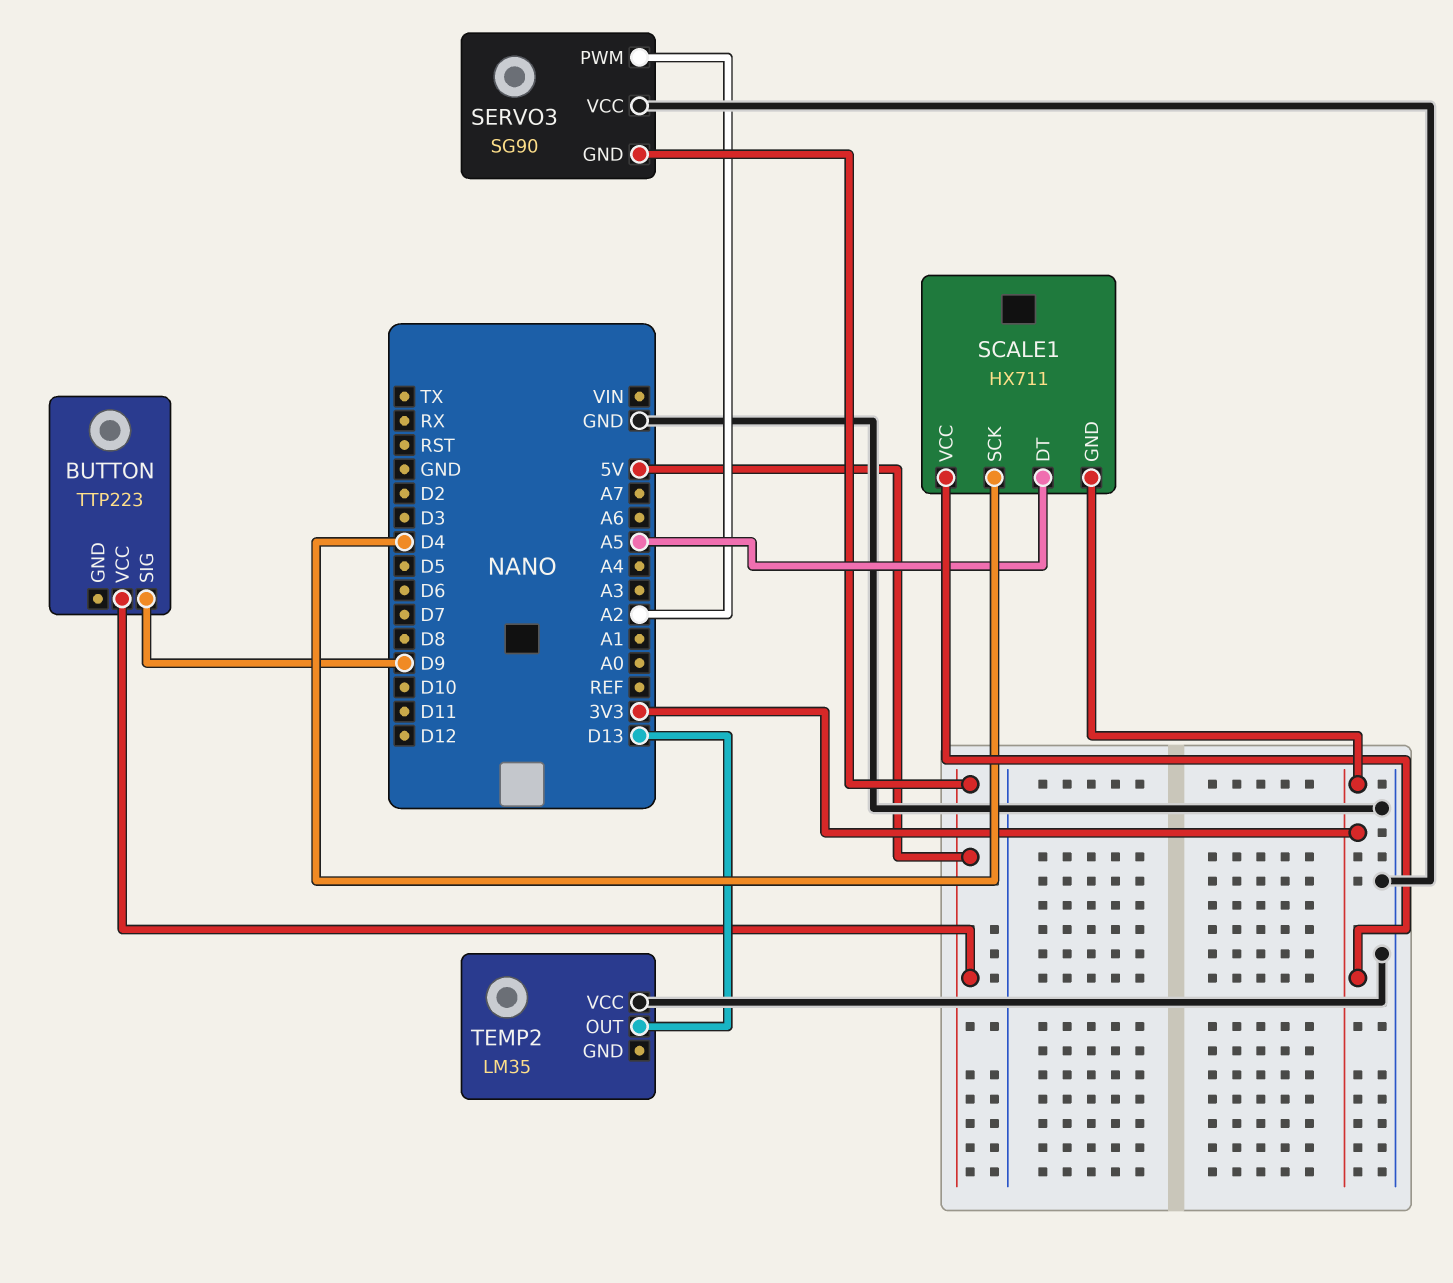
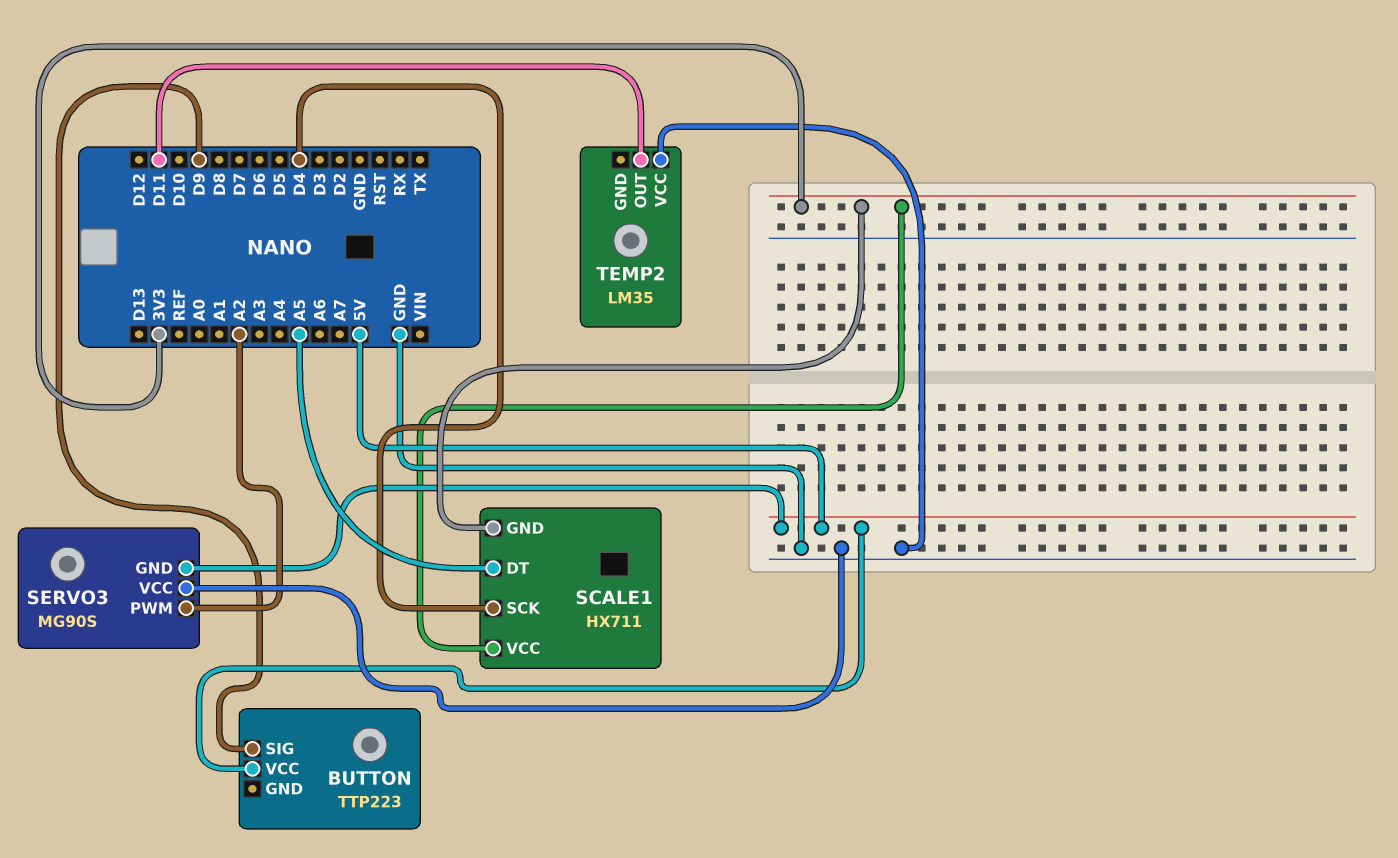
SERVO3: SG90 -> MG90S
TEMP2 pin OUT: D13 -> D11

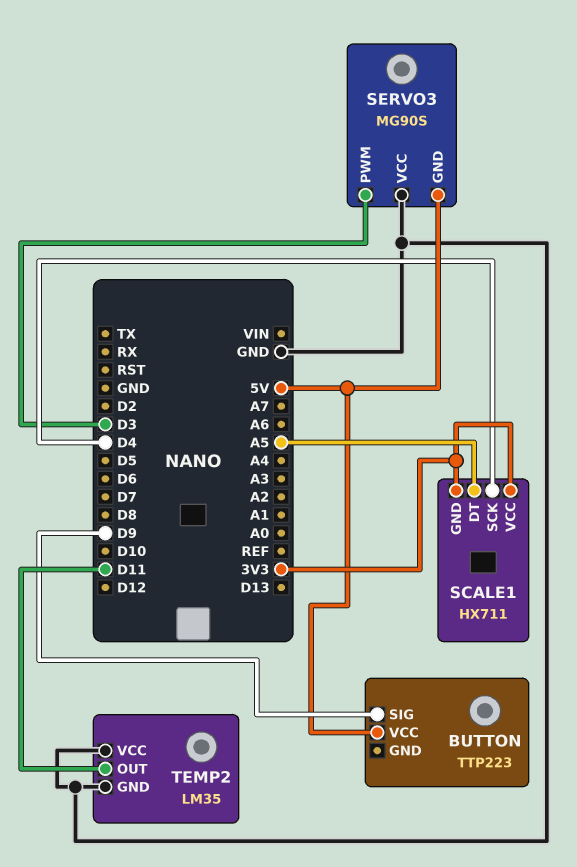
SERVO3 pin PWM: A2 -> D3
TEMP2 pin GND: none -> GND

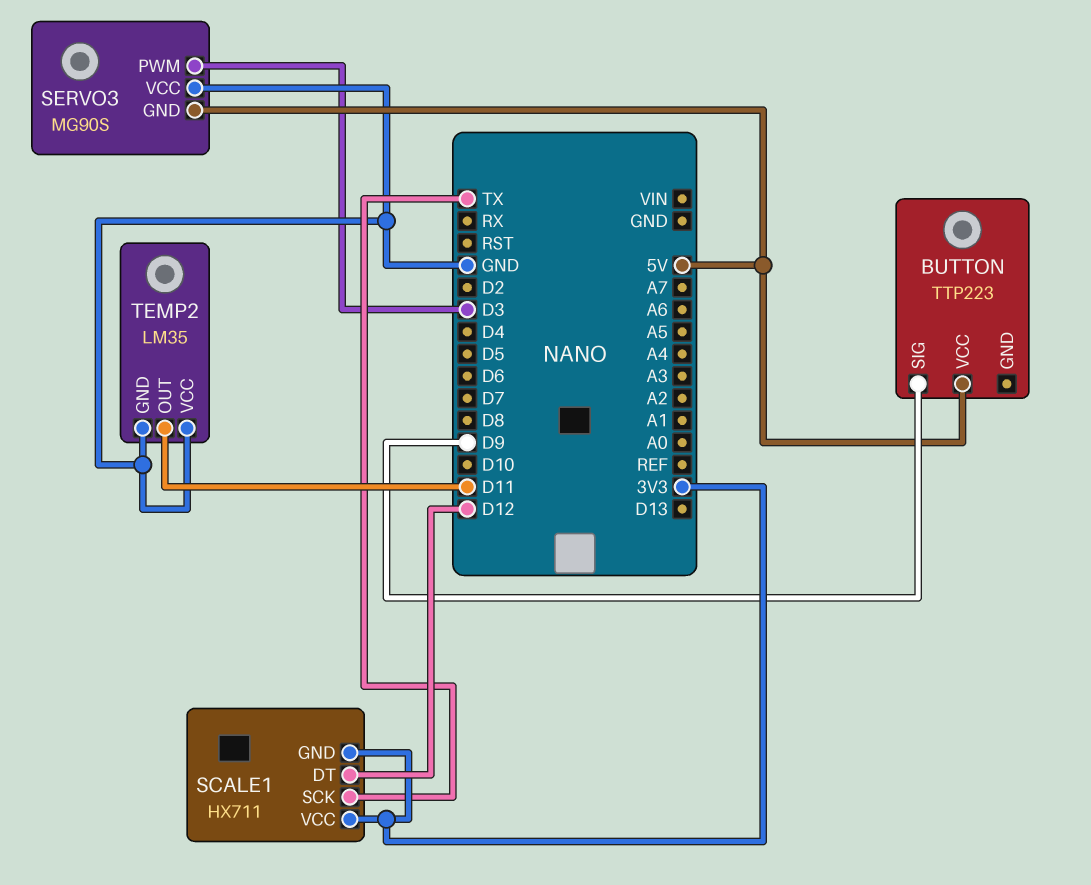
SCALE1 pin DT: A5 -> D12
SCALE1 pin SCK: D4 -> TX

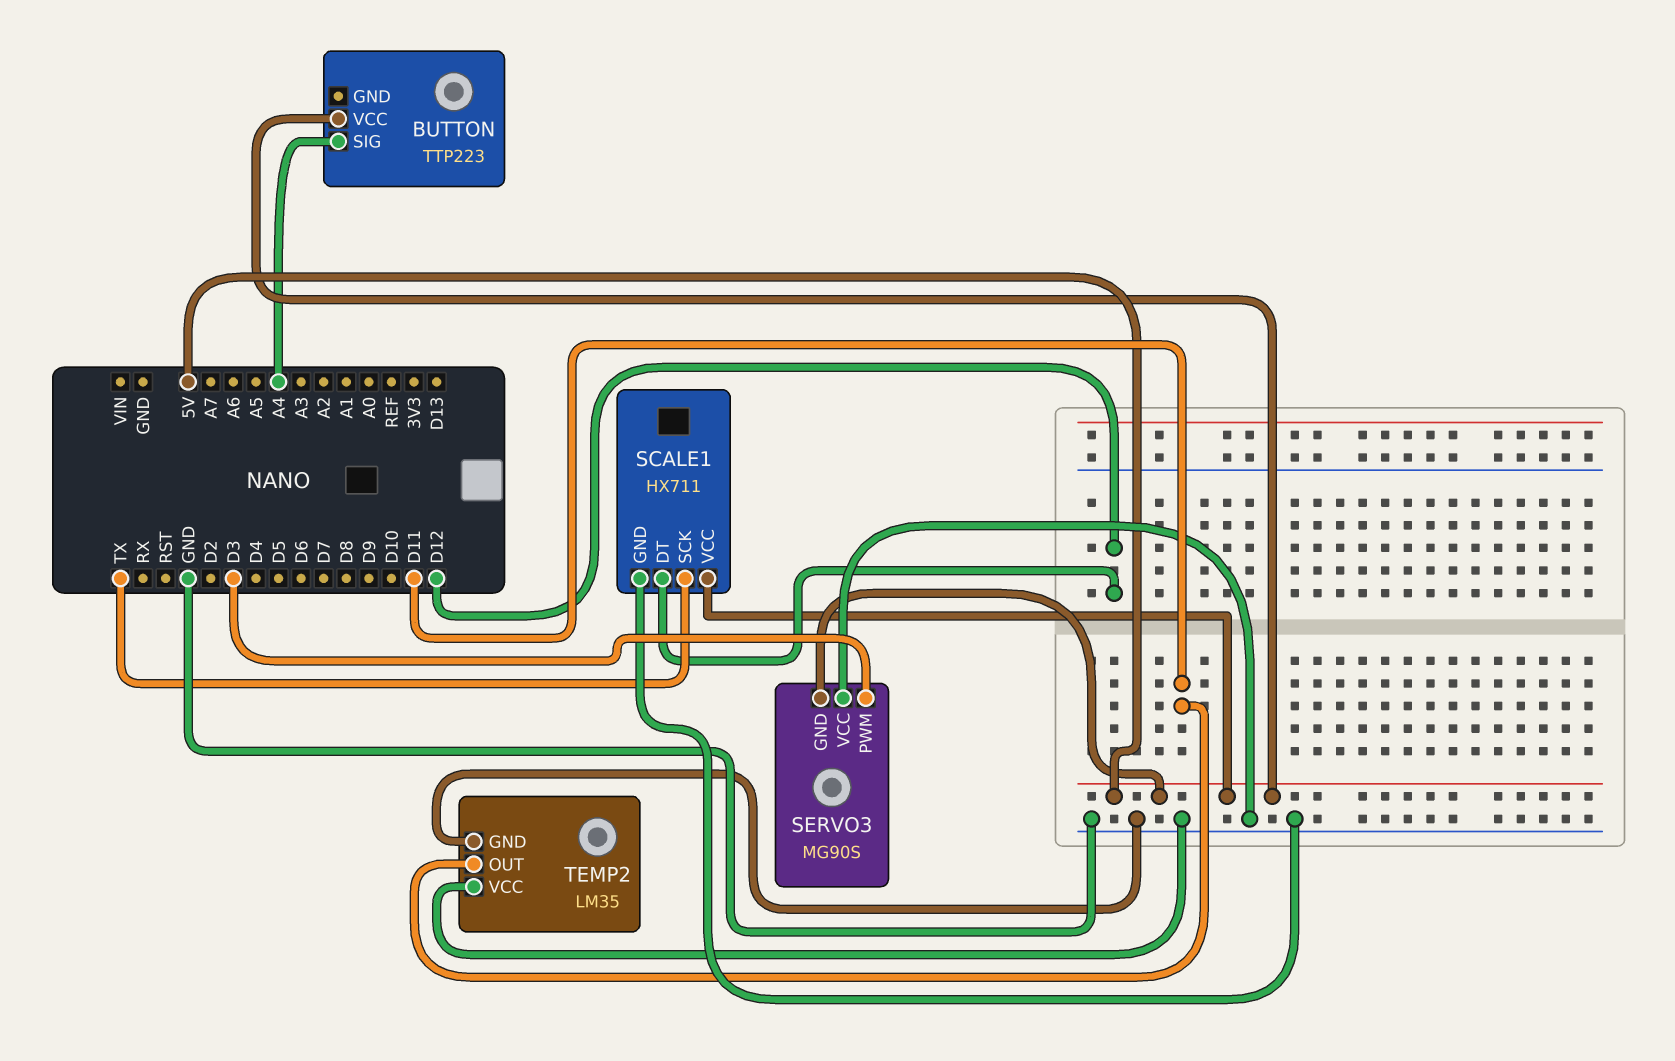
BUTTON pin SIG: D9 -> A4
SCALE1 pin GND: 3V3 -> GND
SCALE1 pin VCC: 3V3 -> 5V

